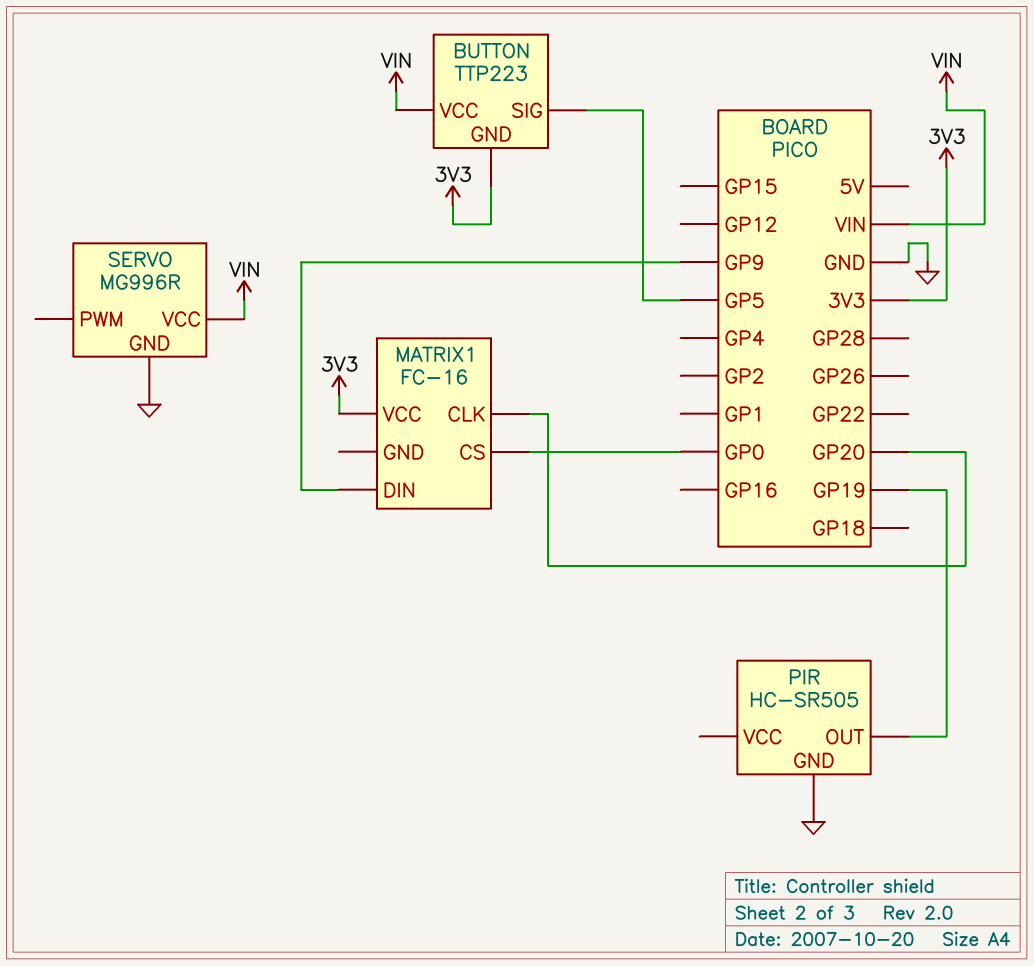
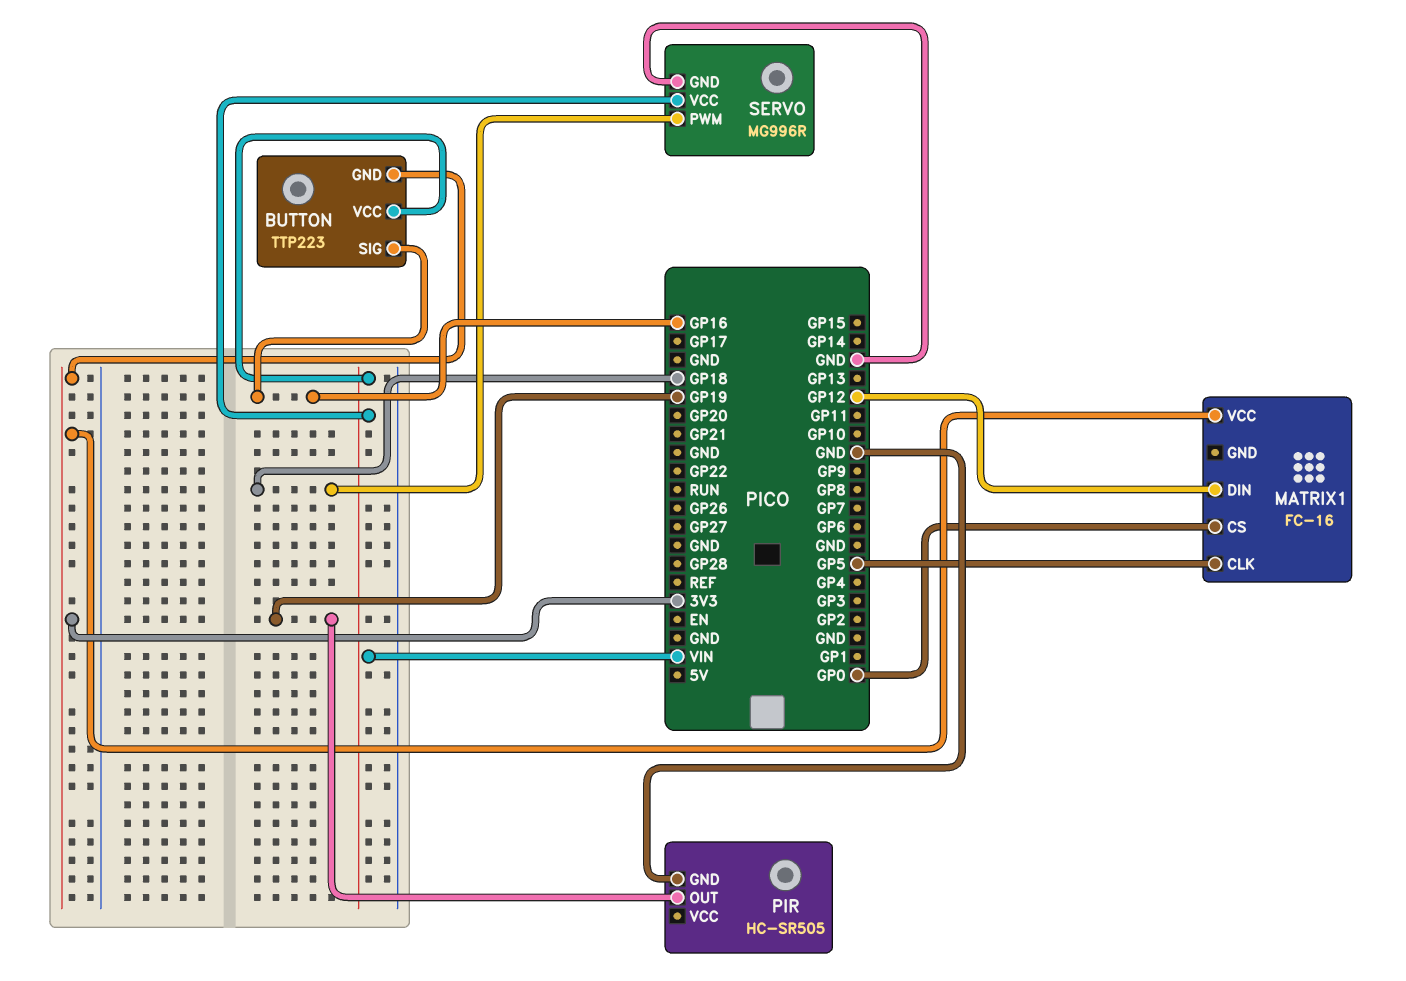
BUTTON pin SIG: GP5 -> GP16
MATRIX1 pin CLK: GP20 -> GP5
MATRIX1 pin DIN: GP9 -> GP12
SERVO pin PWM: none -> GP18

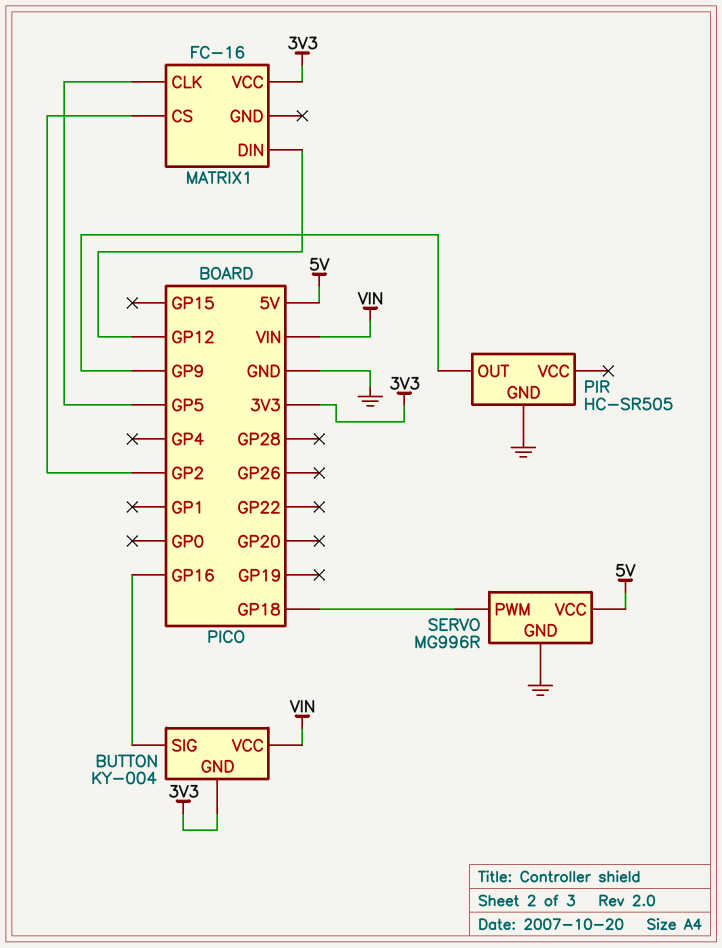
BUTTON: TTP223 -> KY-004
MATRIX1 pin CS: GP0 -> GP2
PIR pin OUT: GP19 -> GP9
SERVO pin VCC: VIN -> 5V

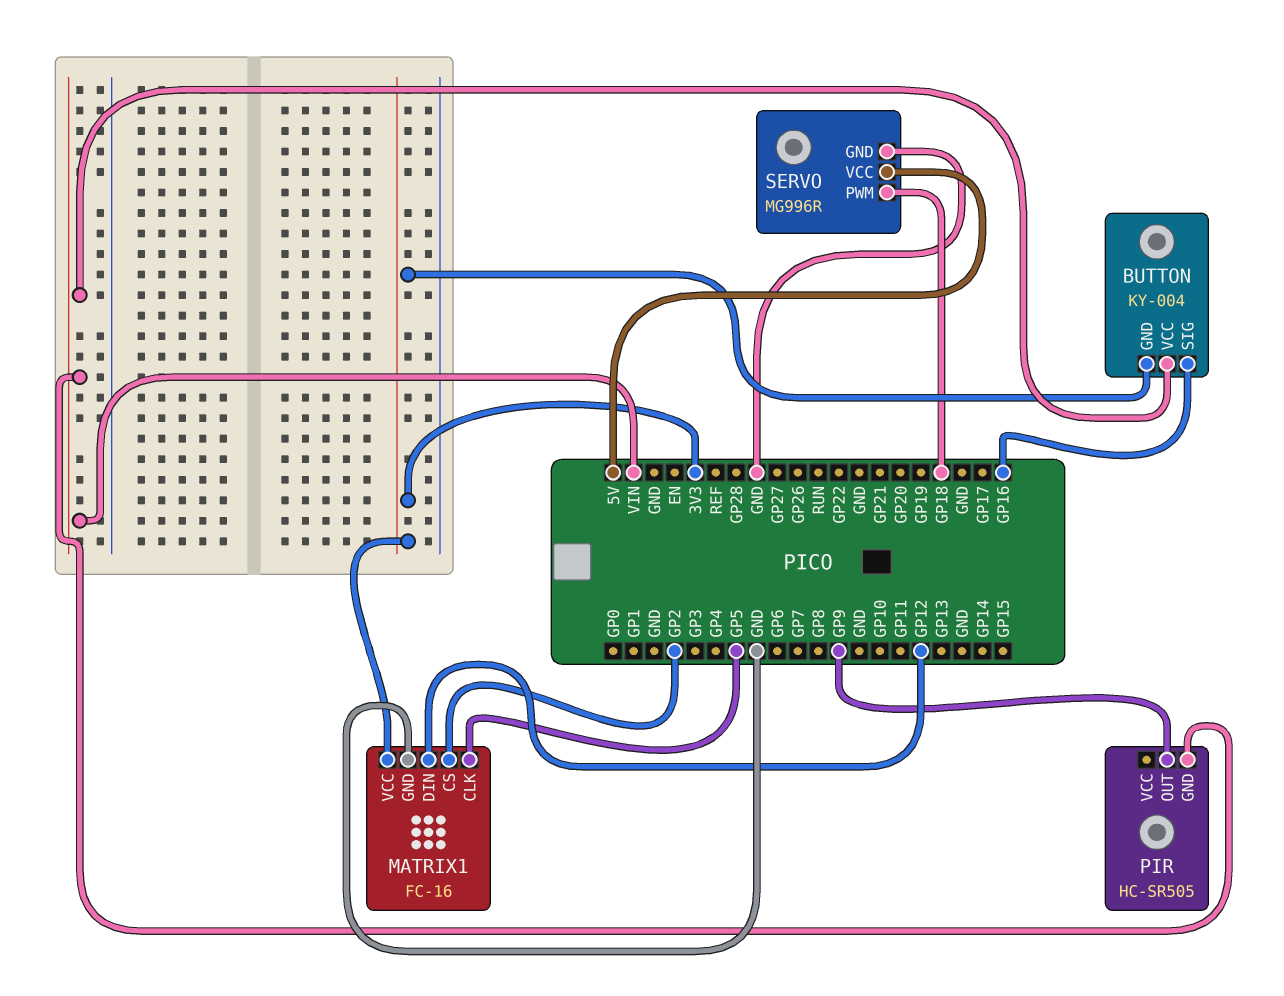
MATRIX1 pin GND: none -> GND
PIR pin GND: GND -> VIN

